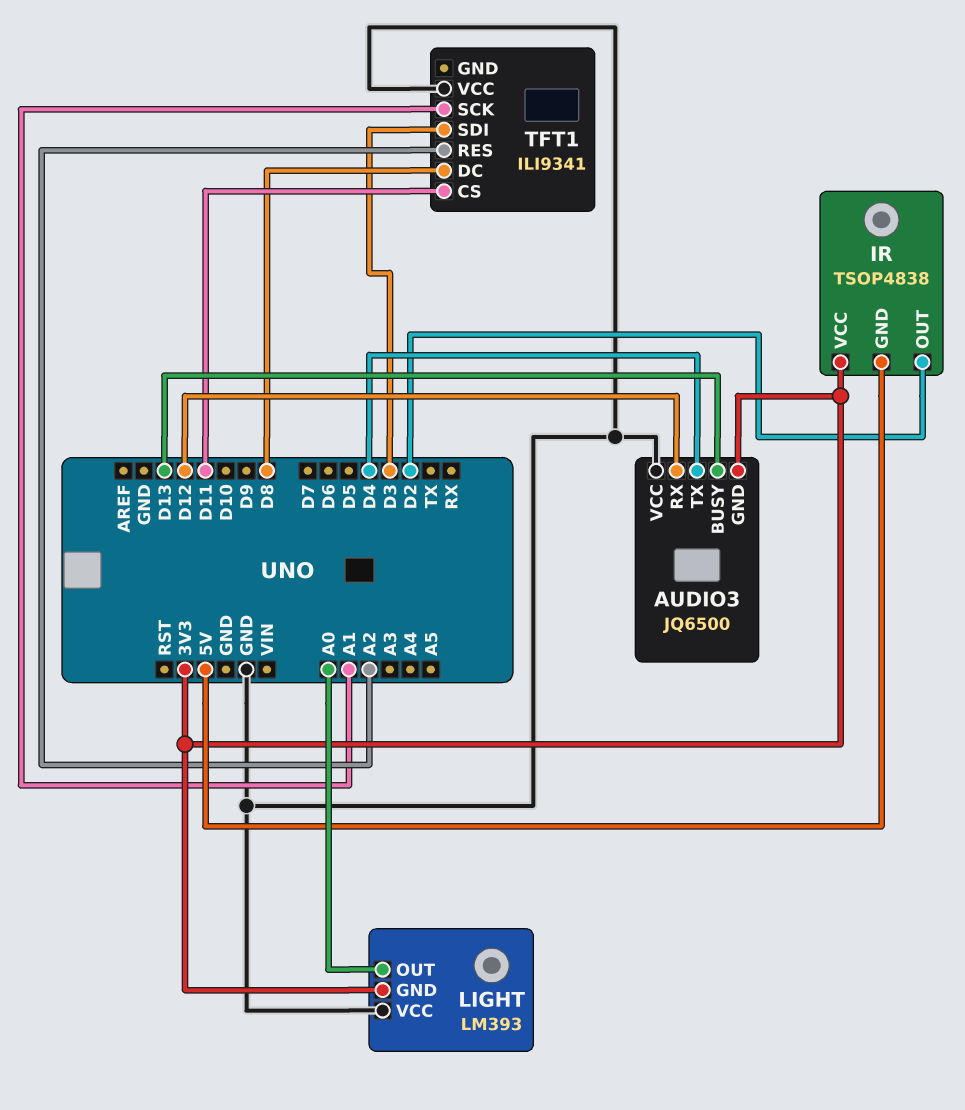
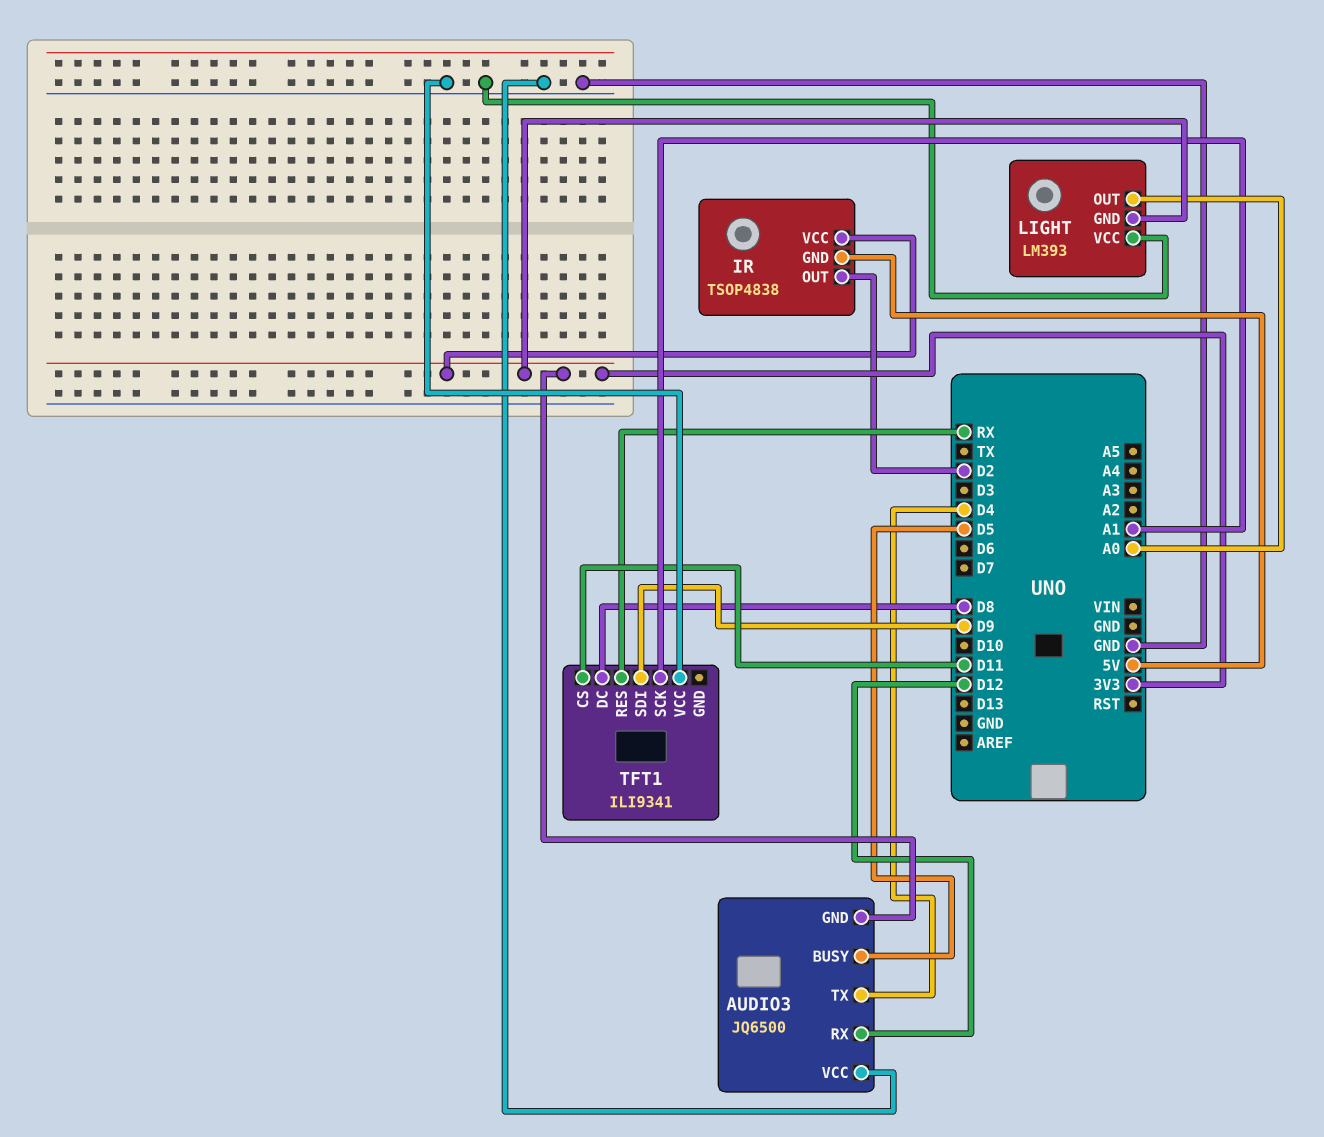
AUDIO3 pin BUSY: D13 -> D5
TFT1 pin RES: A2 -> RX
TFT1 pin SDI: D3 -> D9

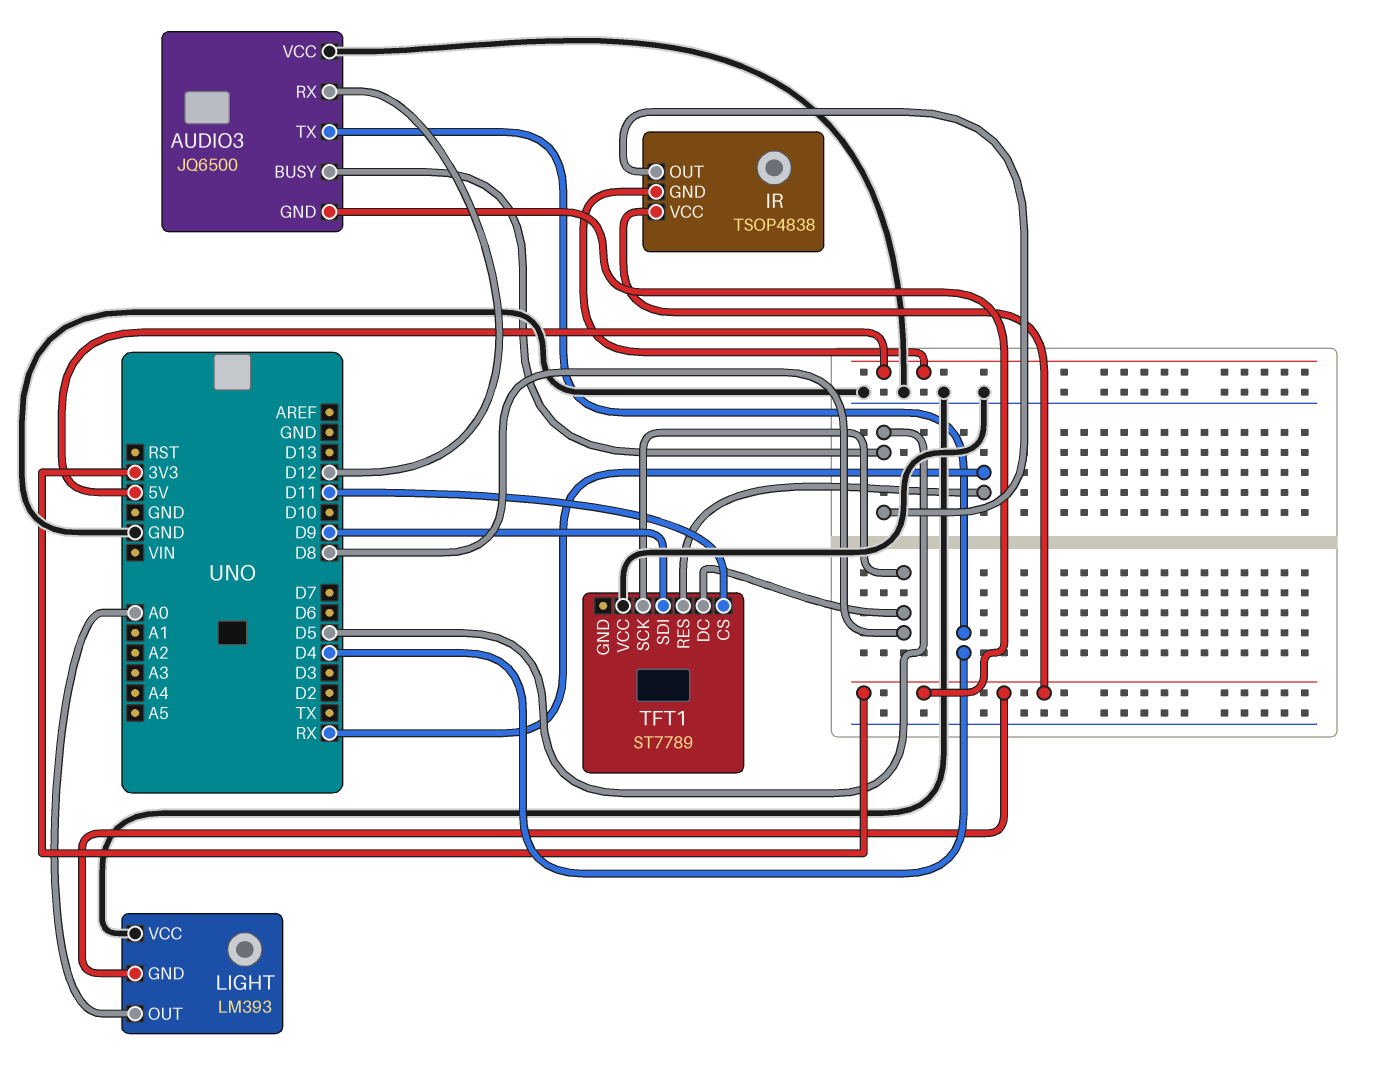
IR pin OUT: D2 -> D5
TFT1: ILI9341 -> ST7789
TFT1 pin SCK: A1 -> D8

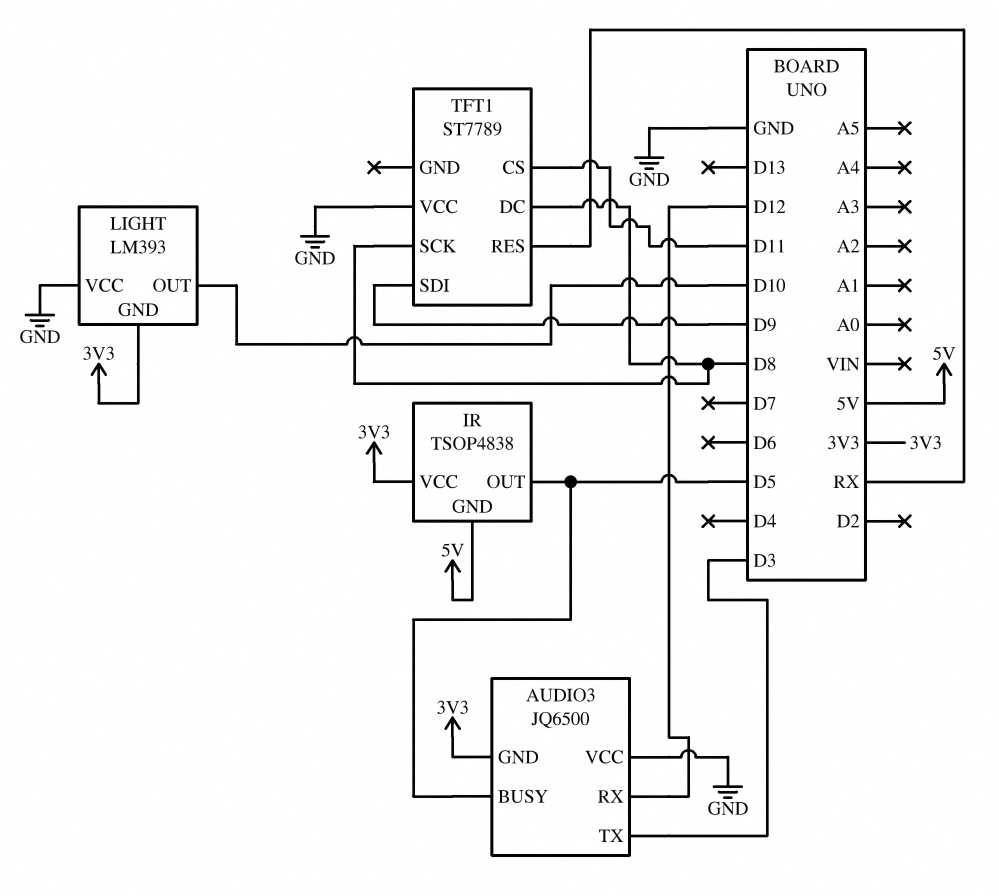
AUDIO3 pin TX: D4 -> D3
LIGHT pin OUT: A0 -> D10

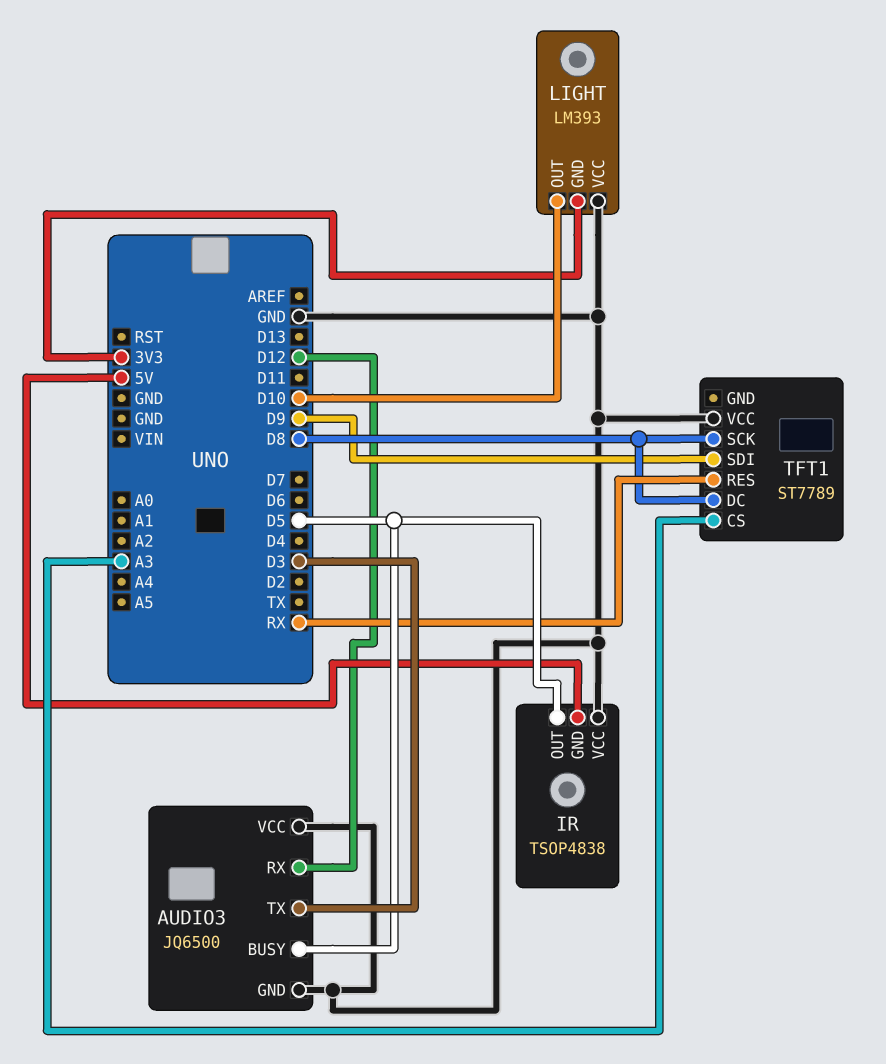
AUDIO3 pin GND: 3V3 -> GND
IR pin VCC: 3V3 -> GND
TFT1 pin CS: D11 -> A3

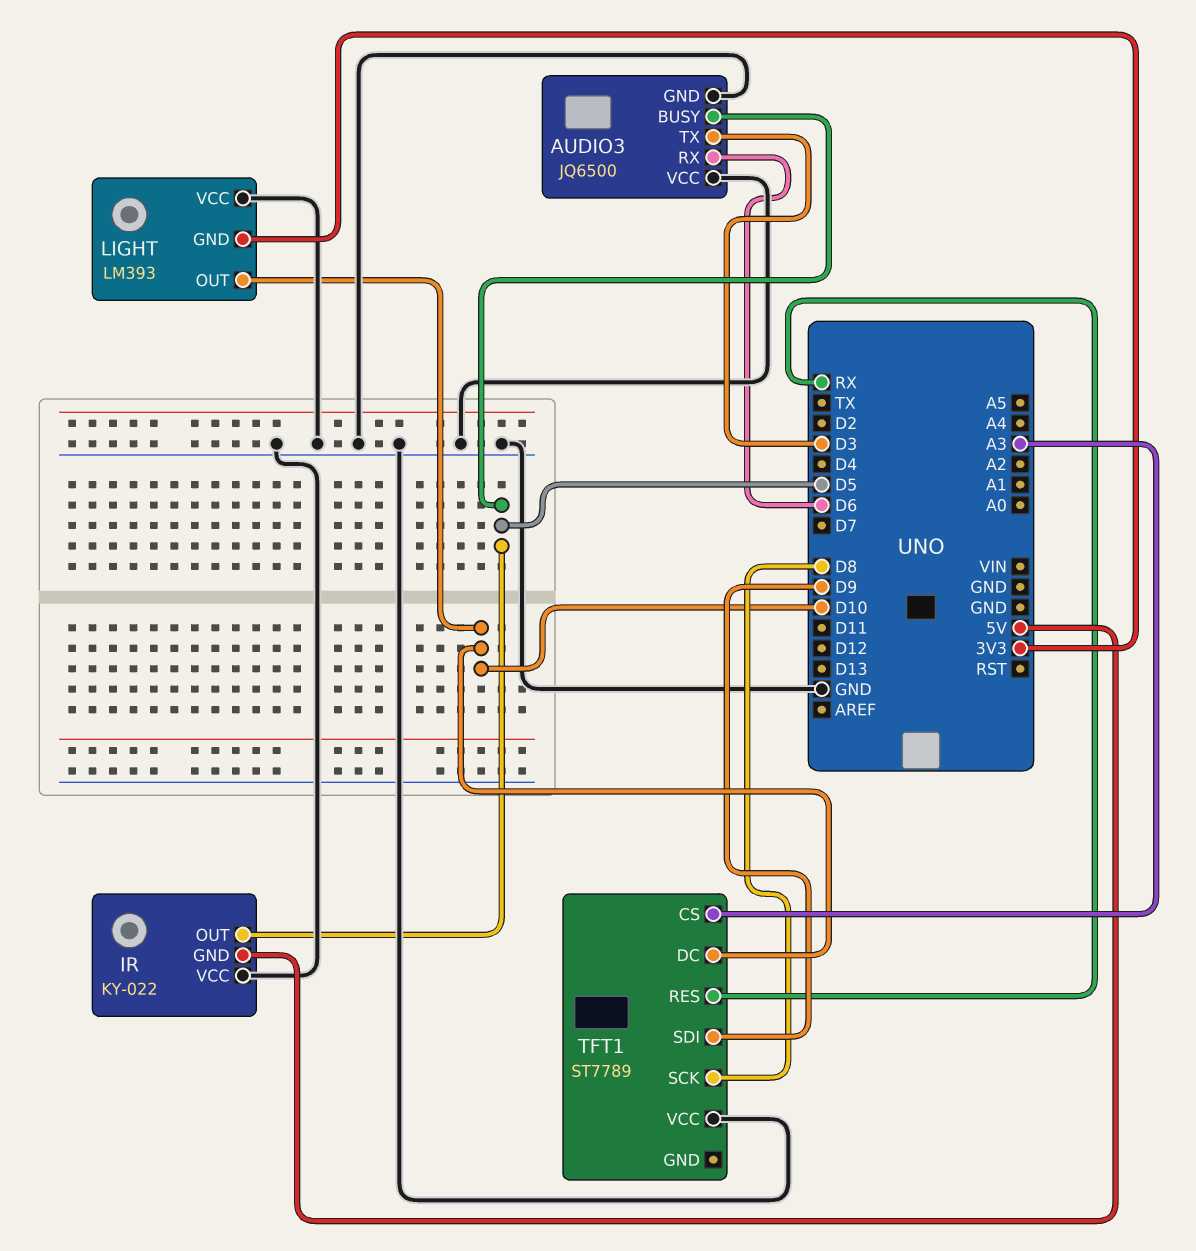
AUDIO3 pin RX: D12 -> D6
IR: TSOP4838 -> KY-022
TFT1 pin DC: D8 -> D10

